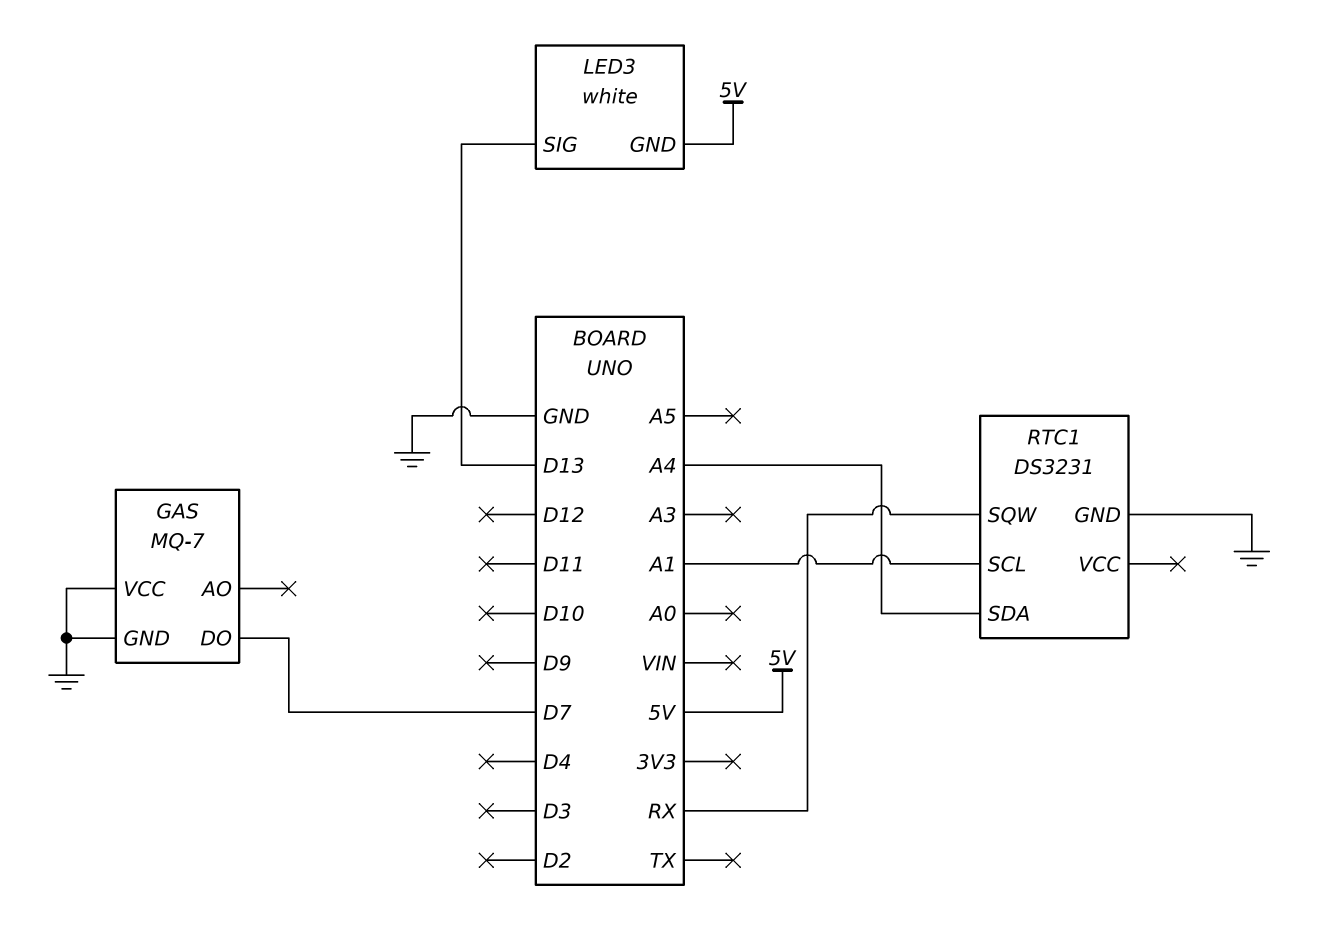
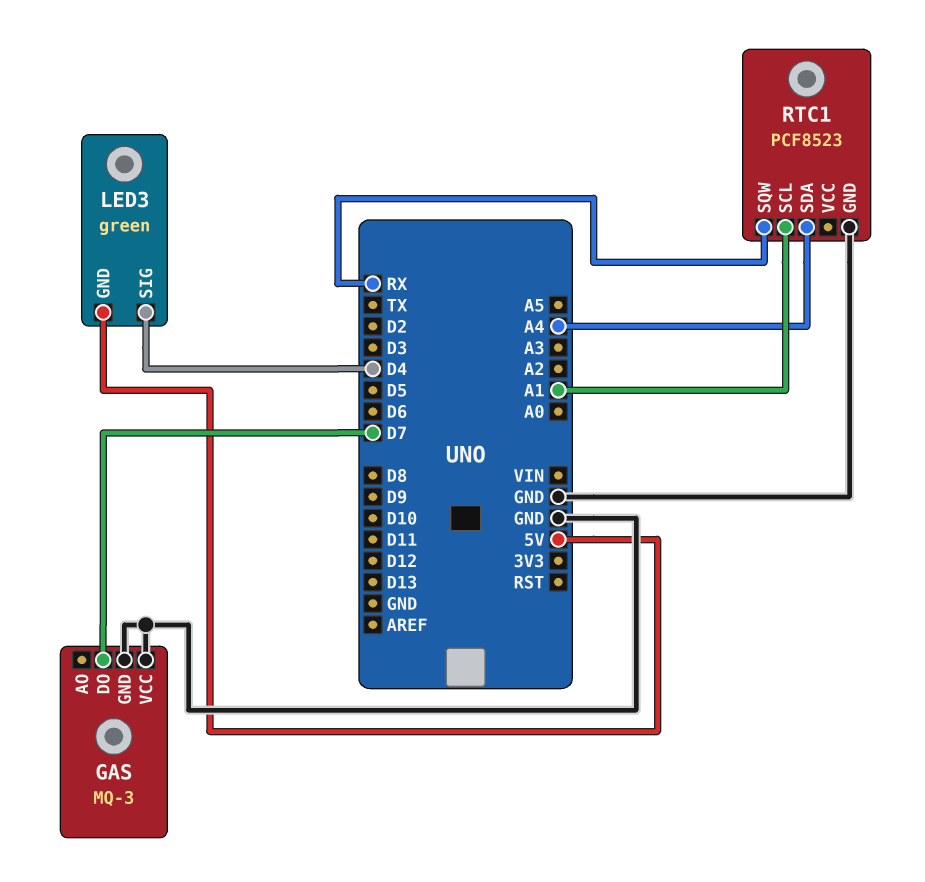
GAS: MQ-7 -> MQ-3
LED3: white -> green
LED3 pin SIG: D13 -> D4
RTC1: DS3231 -> PCF8523

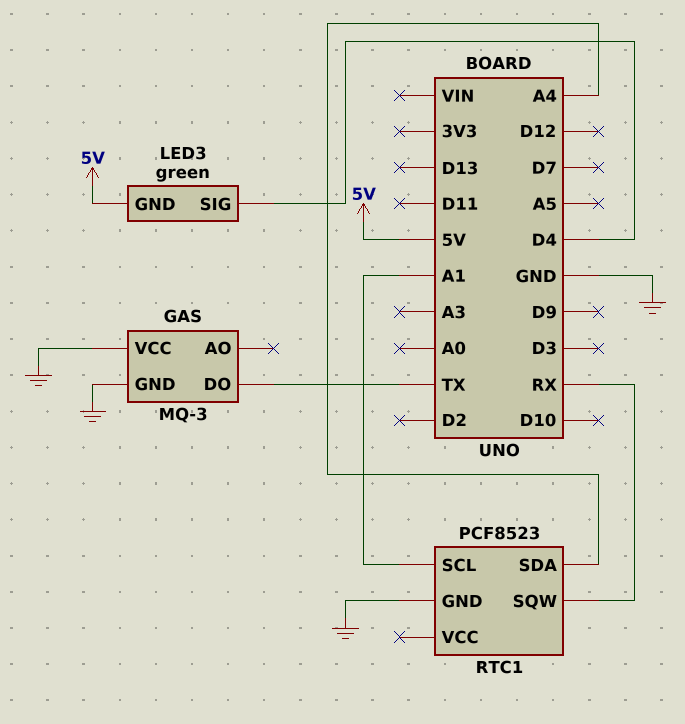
GAS pin DO: D7 -> TX

